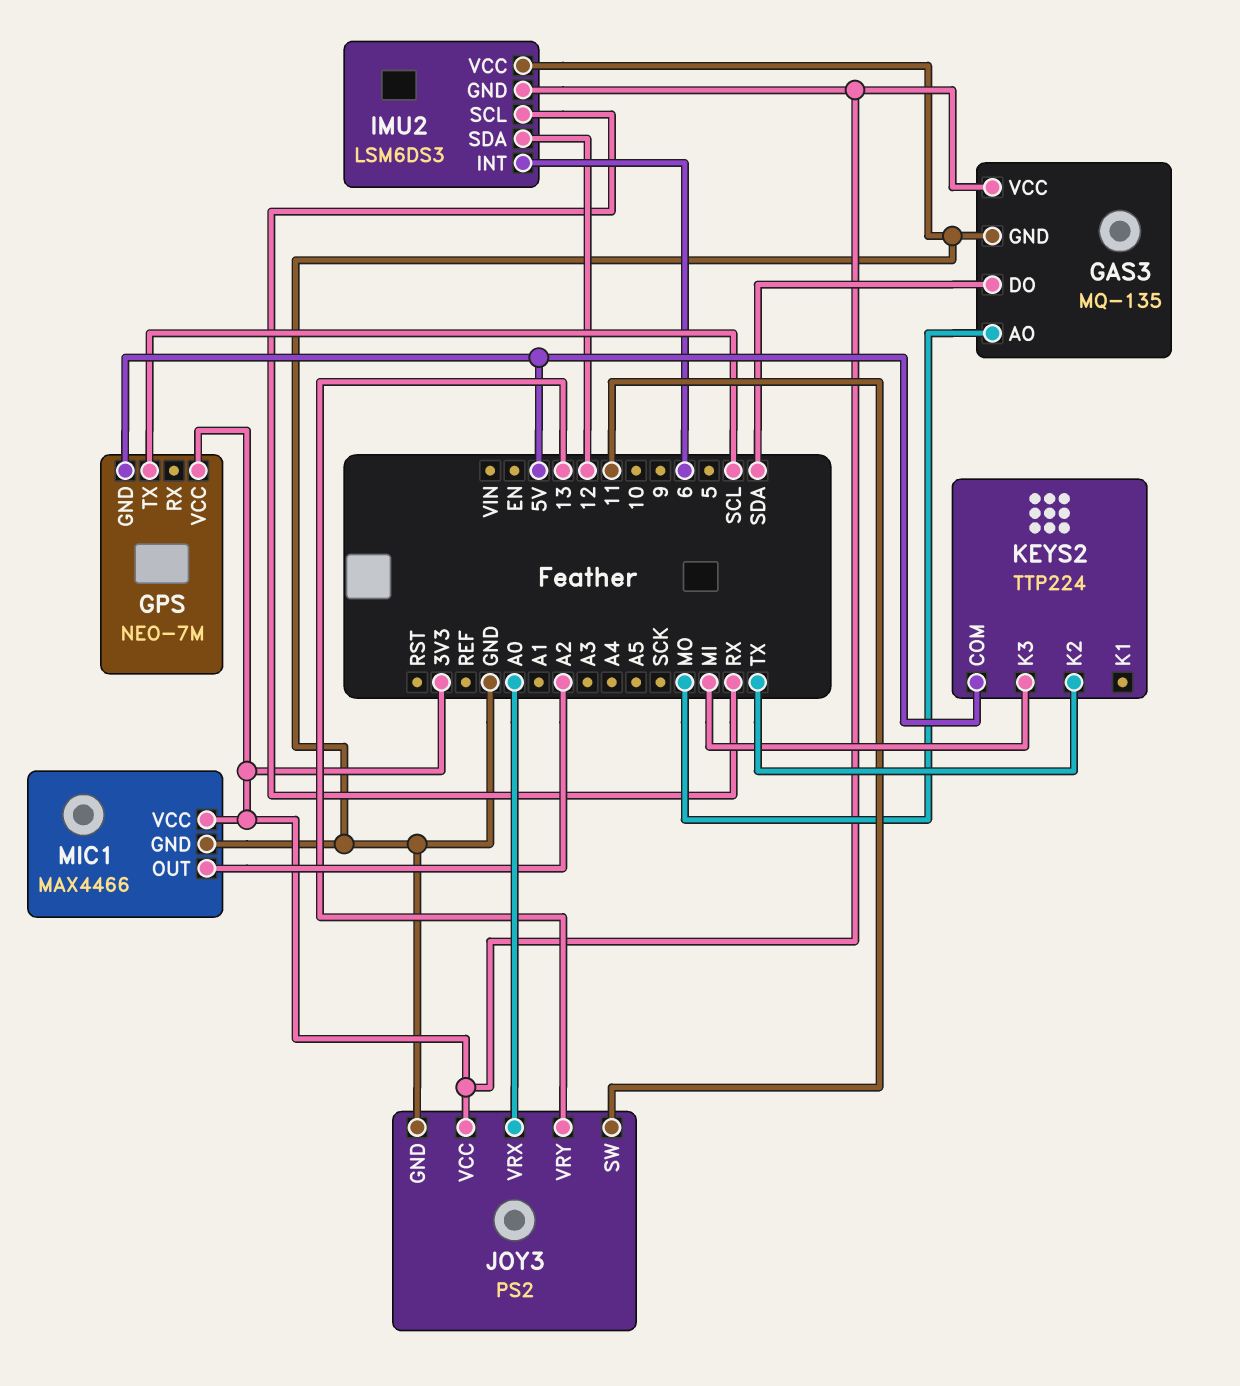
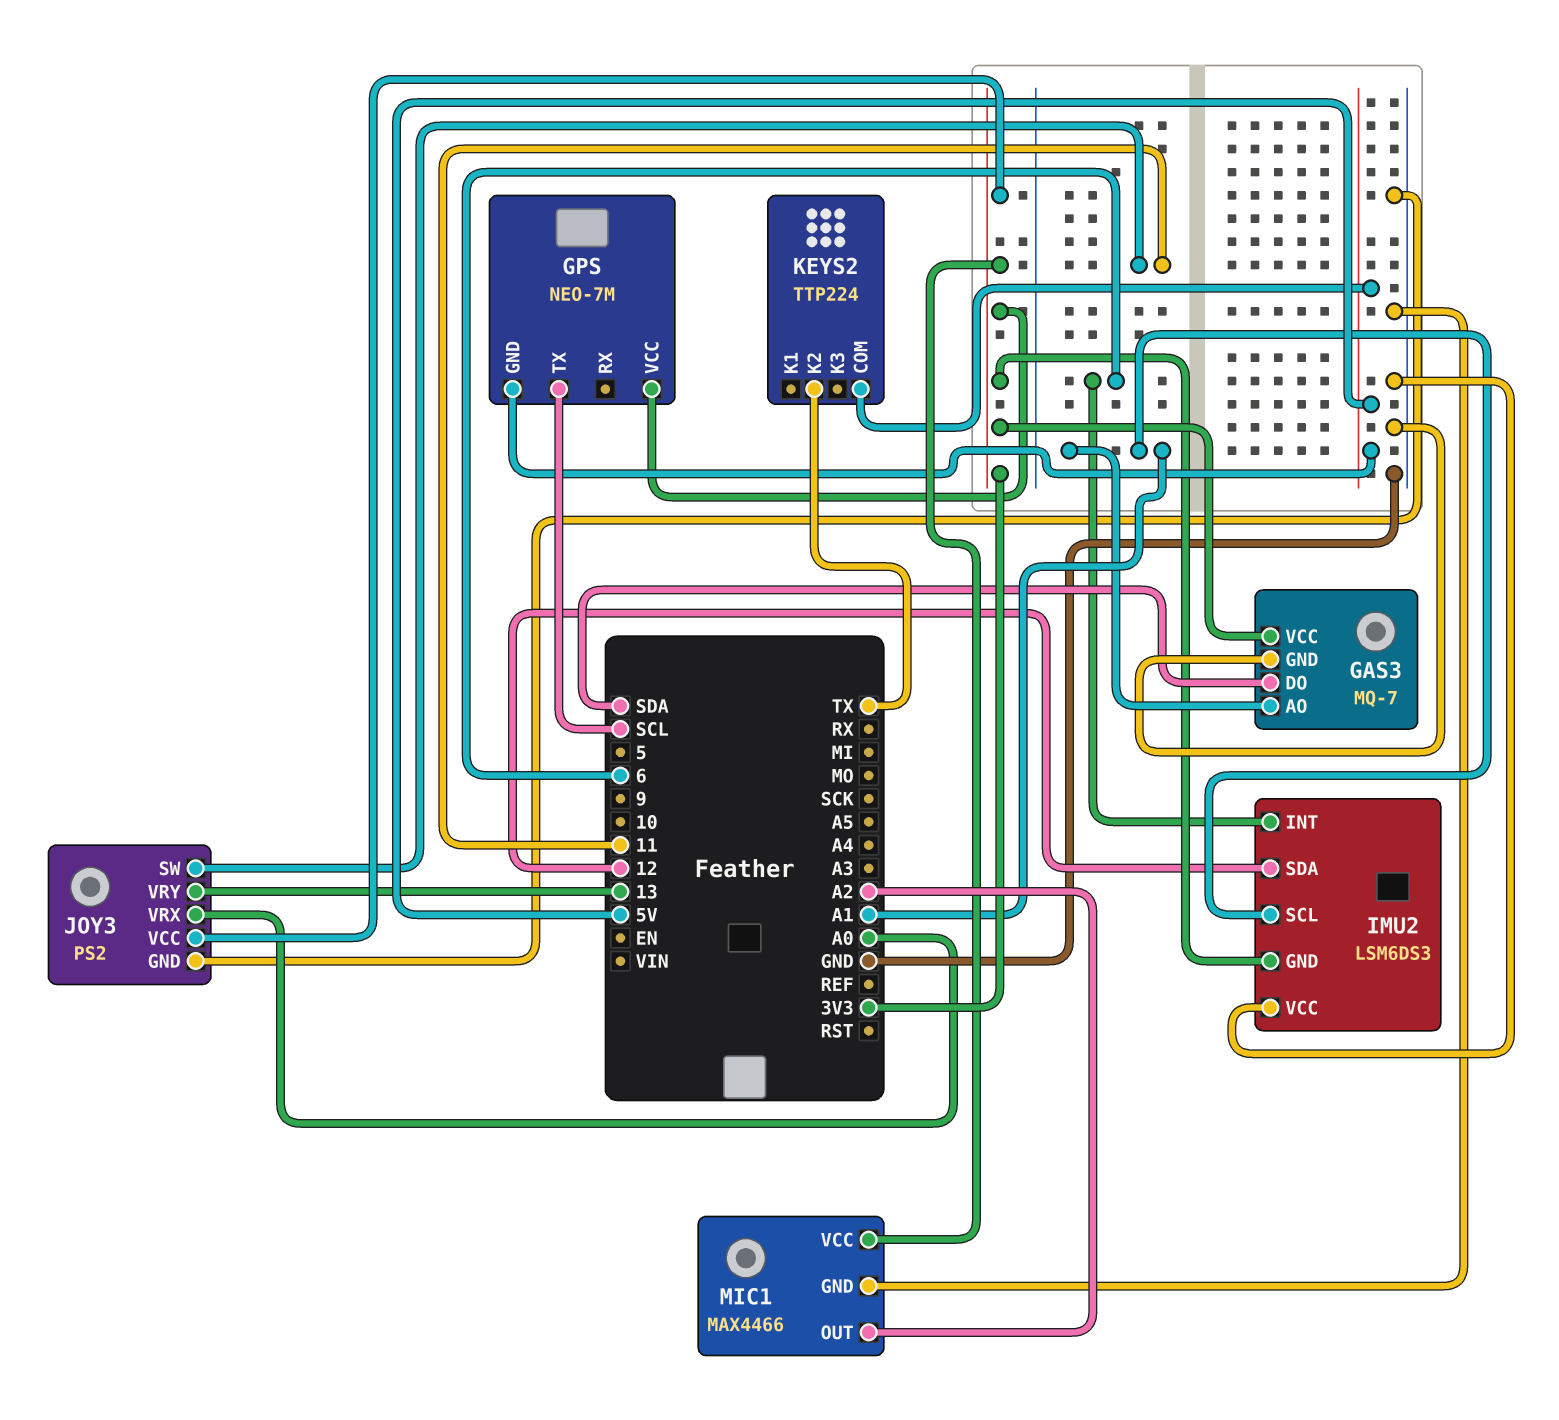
GAS3: MQ-135 -> MQ-7
GAS3 pin AO: MO -> A1
IMU2 pin SCL: RX -> A1
KEYS2 pin K3: MI -> none

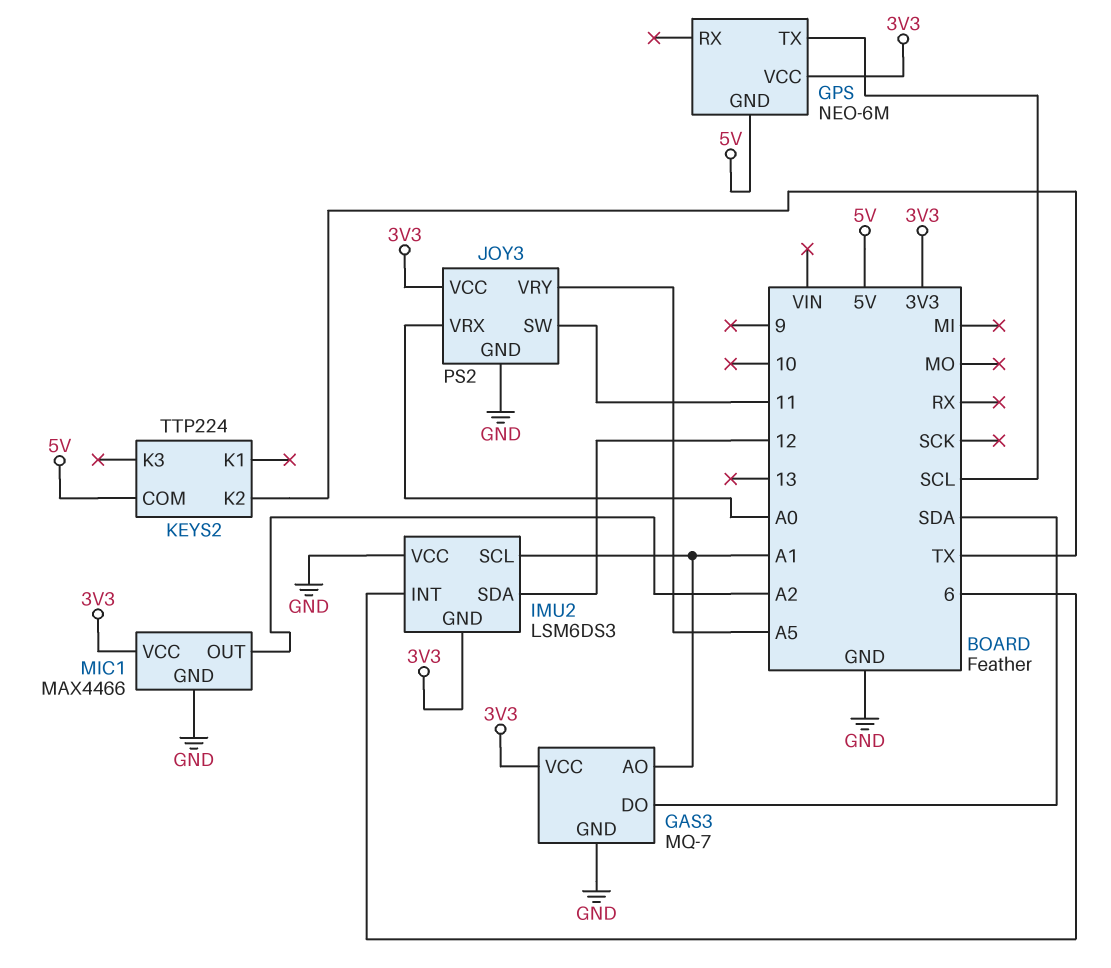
GPS: NEO-7M -> NEO-6M
JOY3 pin VRY: 13 -> A5

